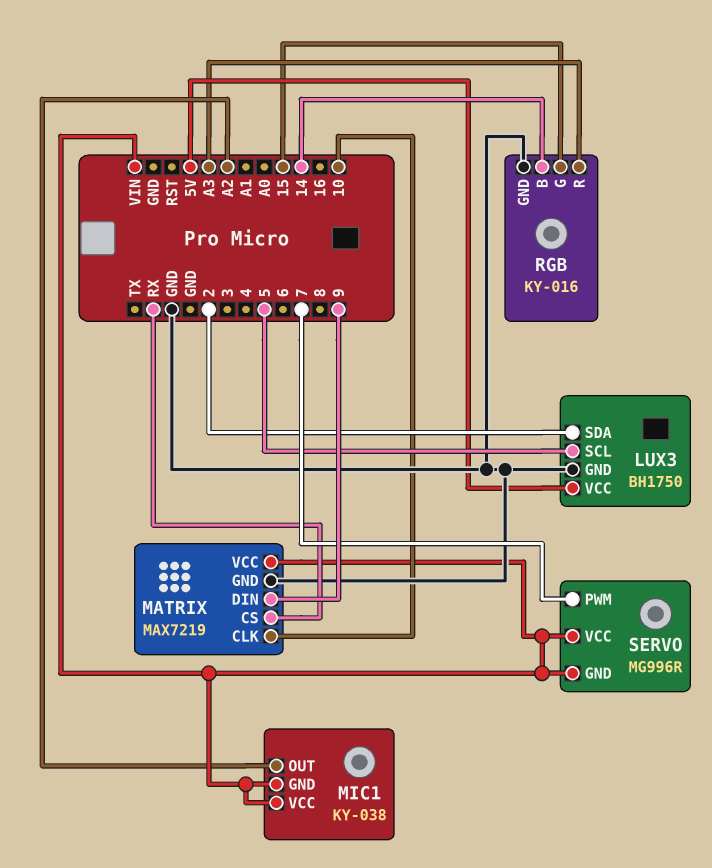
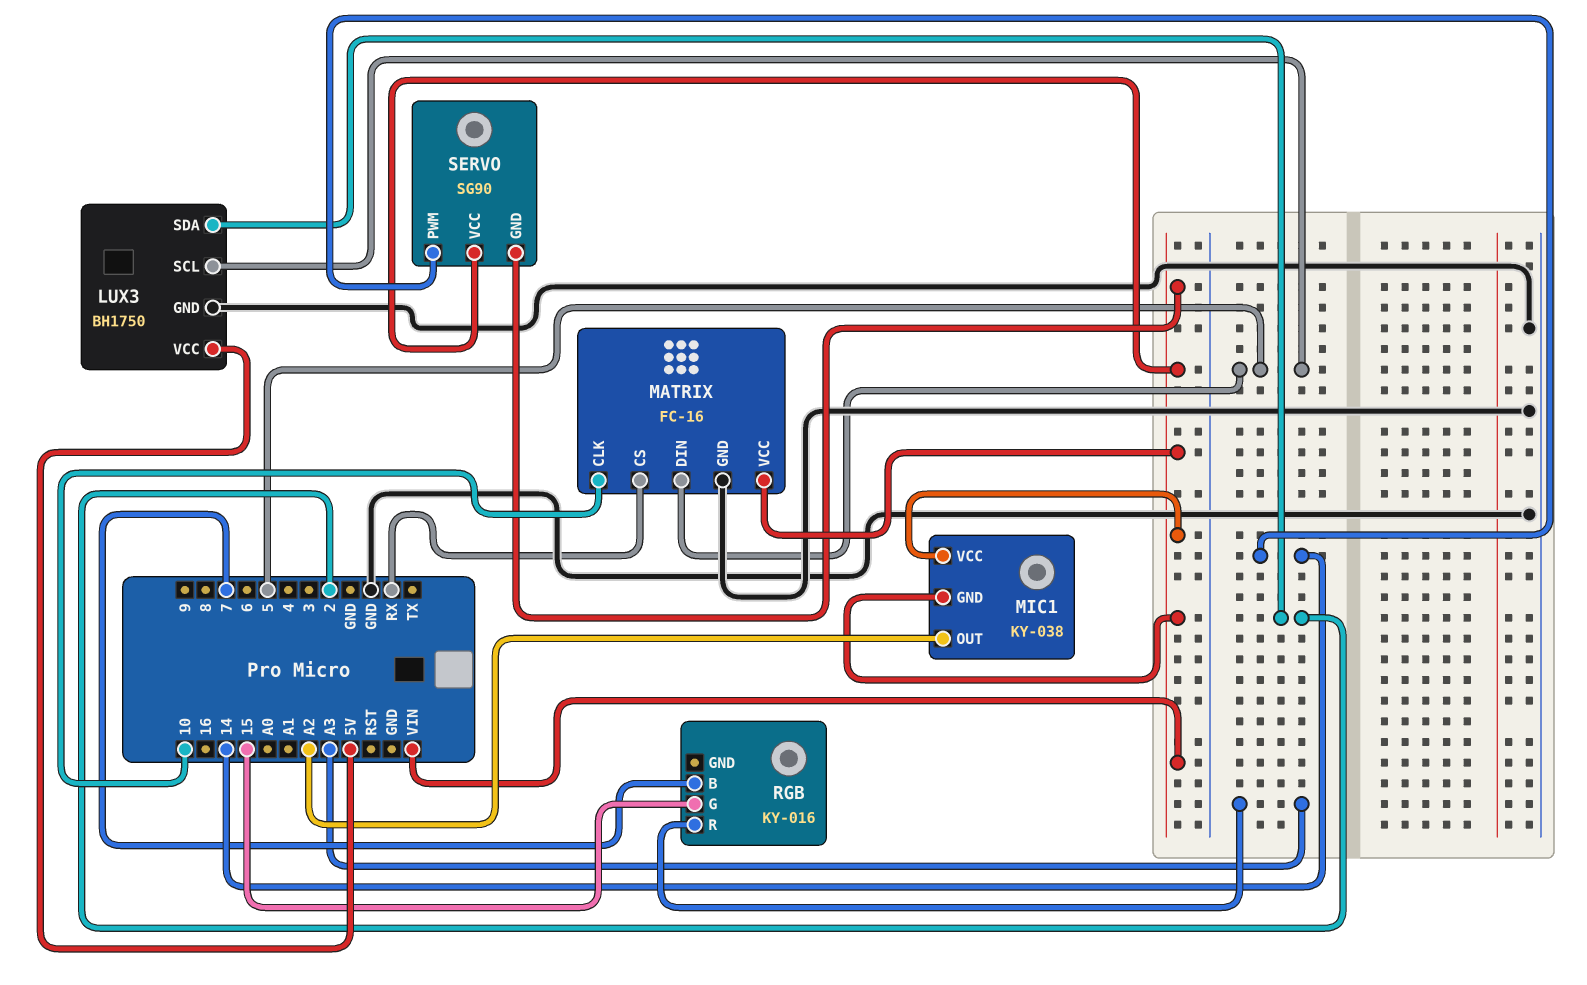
MATRIX: MAX7219 -> FC-16
MATRIX pin DIN: 9 -> 5
RGB pin B: 14 -> 7
RGB pin GND: GND -> none
SERVO: MG996R -> SG90
SERVO pin PWM: 7 -> 14

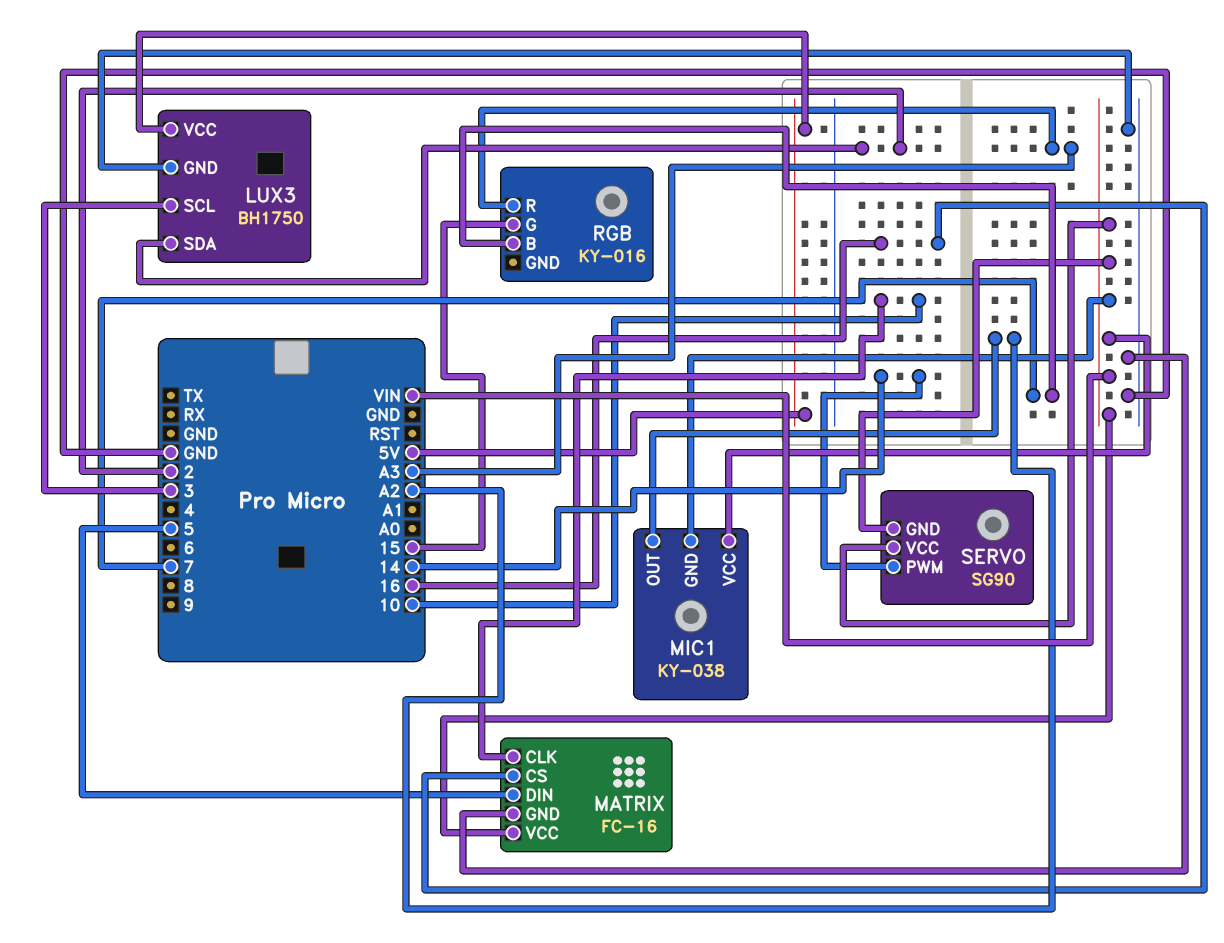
LUX3 pin SCL: 5 -> 3
MATRIX pin CS: RX -> 16

